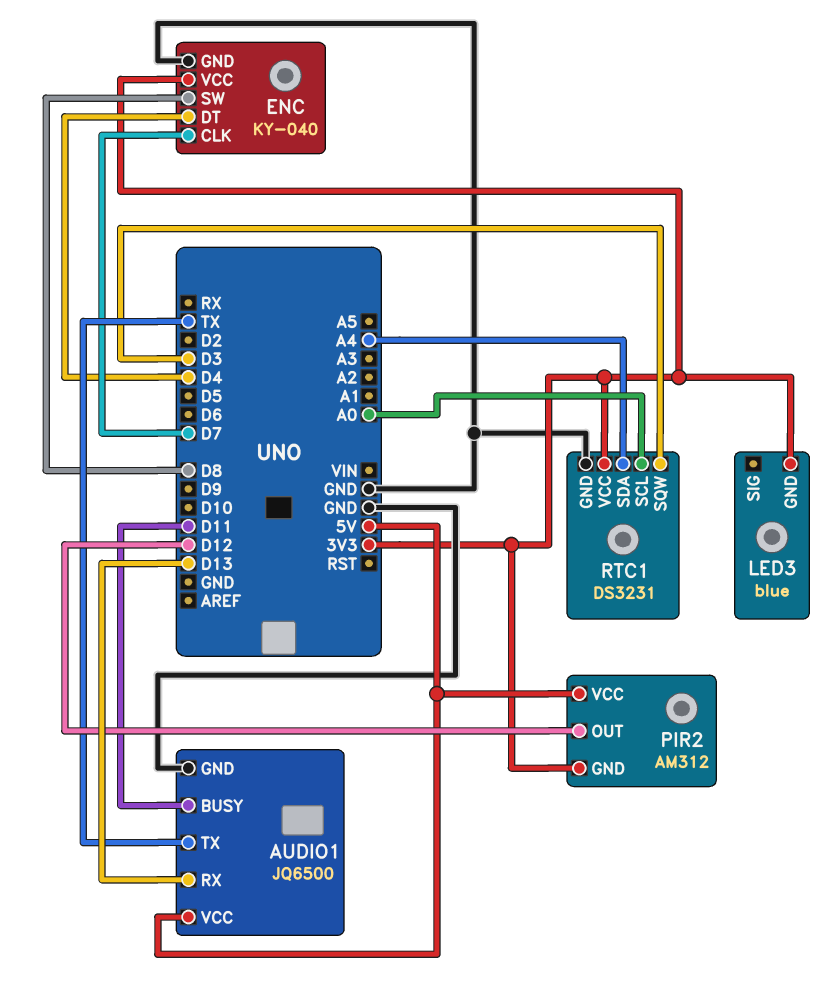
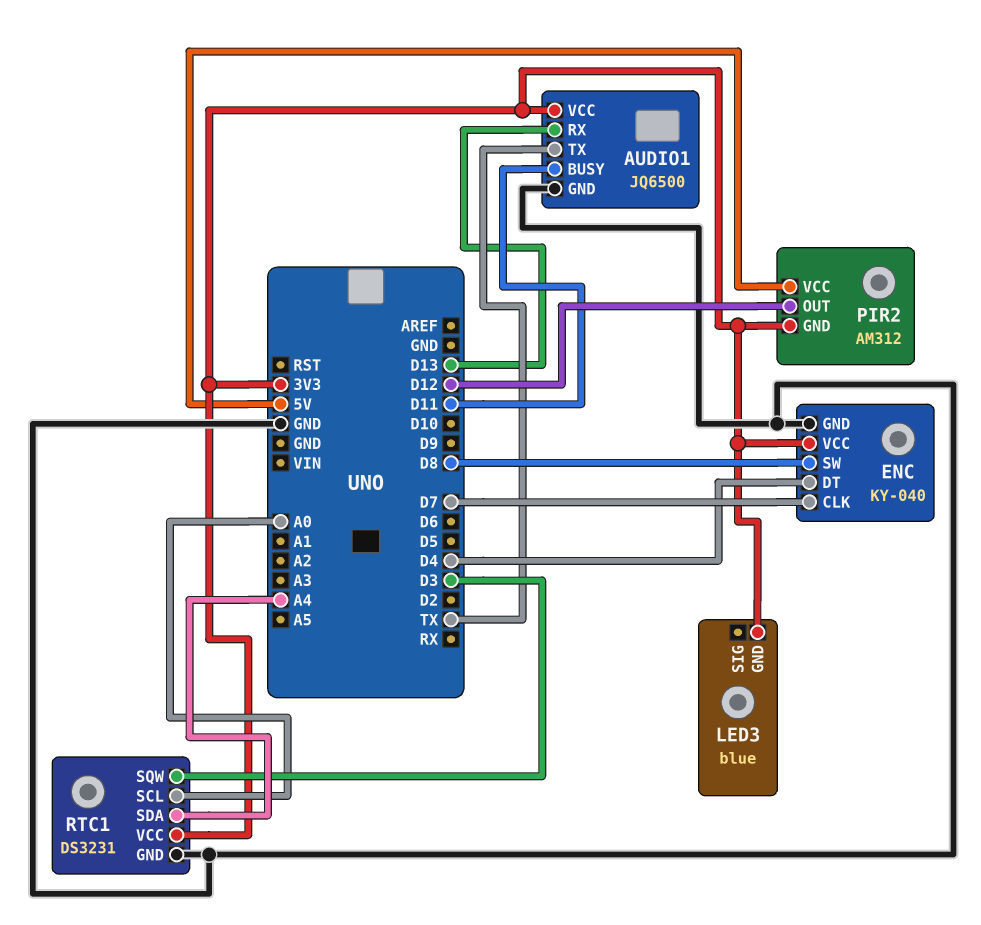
AUDIO1 pin VCC: 5V -> 3V3

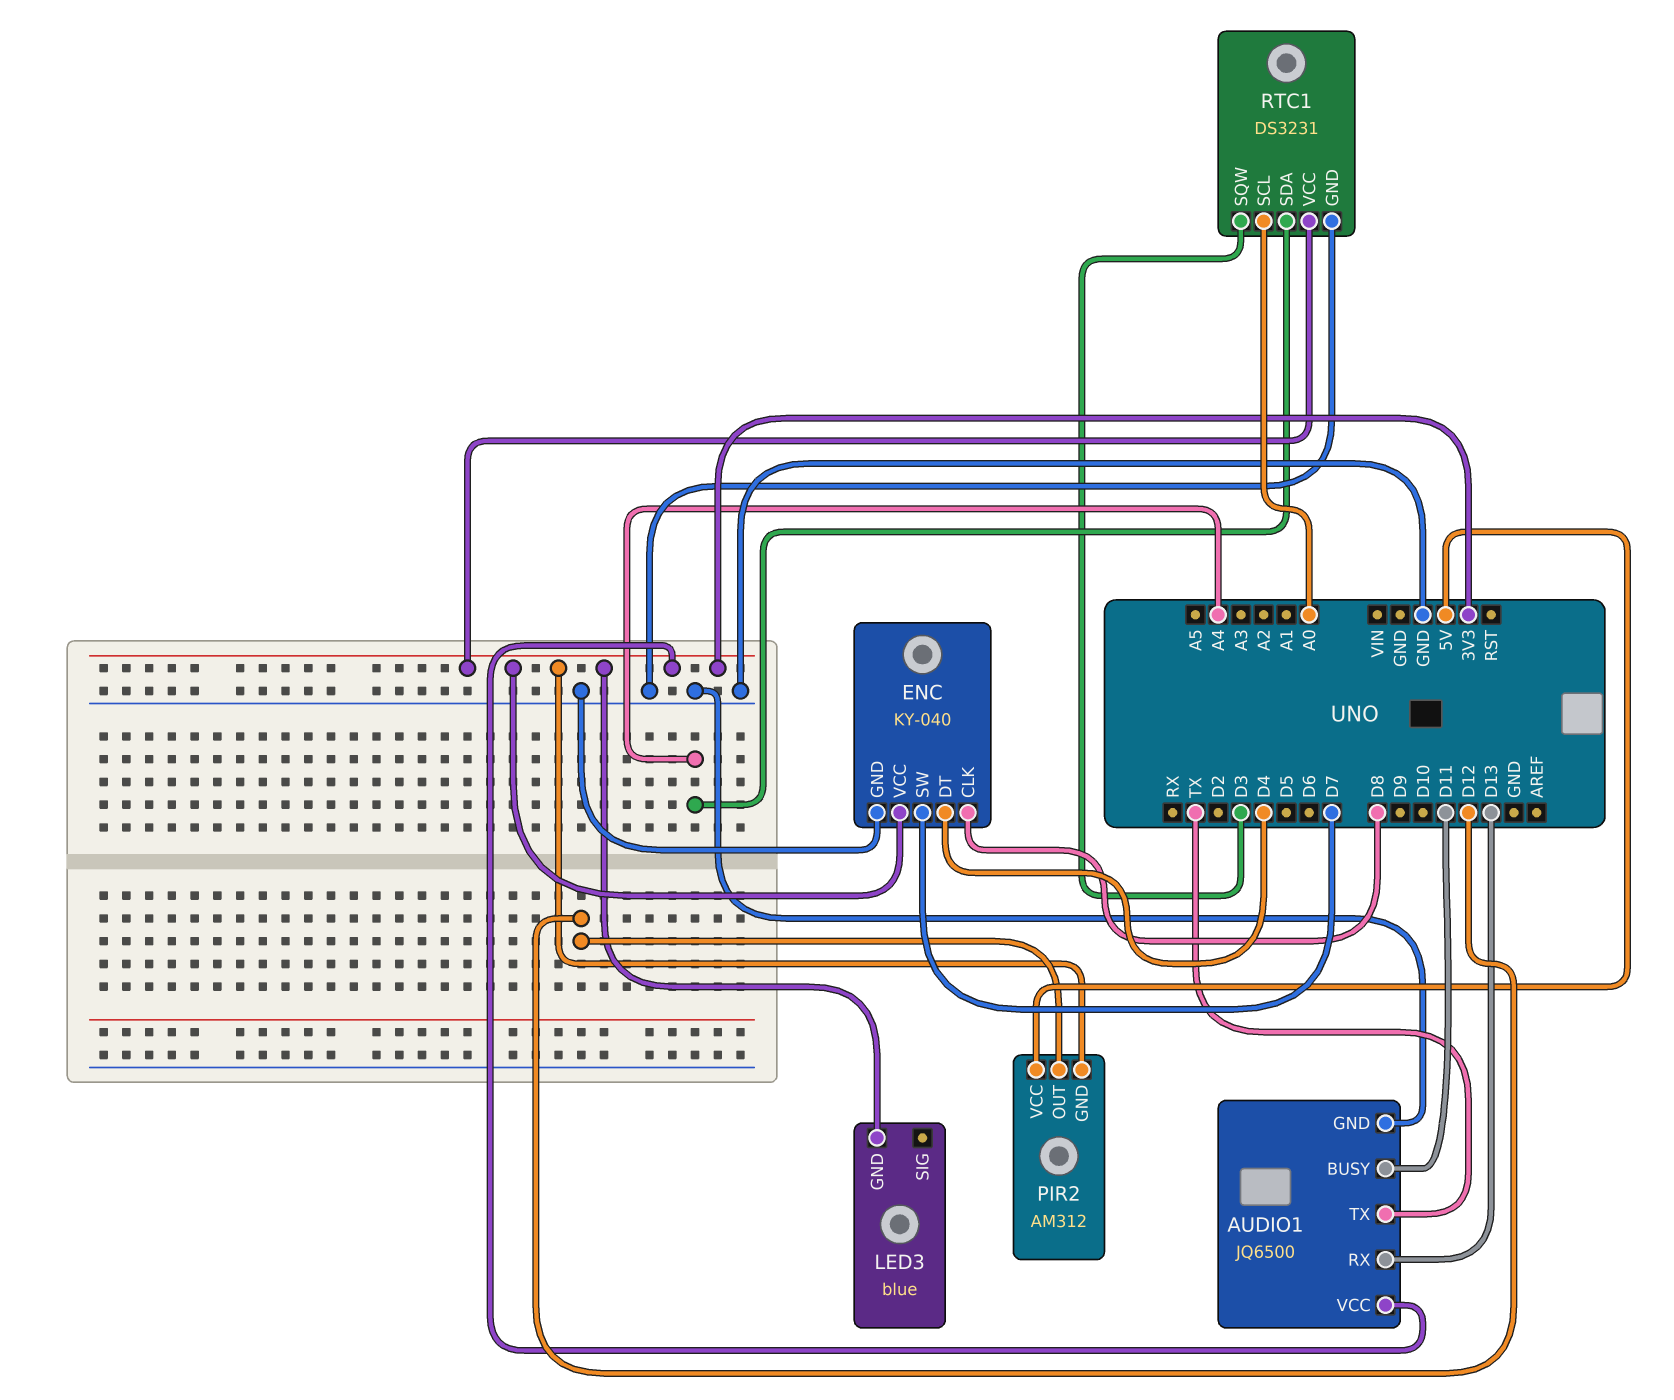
ENC pin CLK: D7 -> D8
ENC pin SW: D8 -> D7

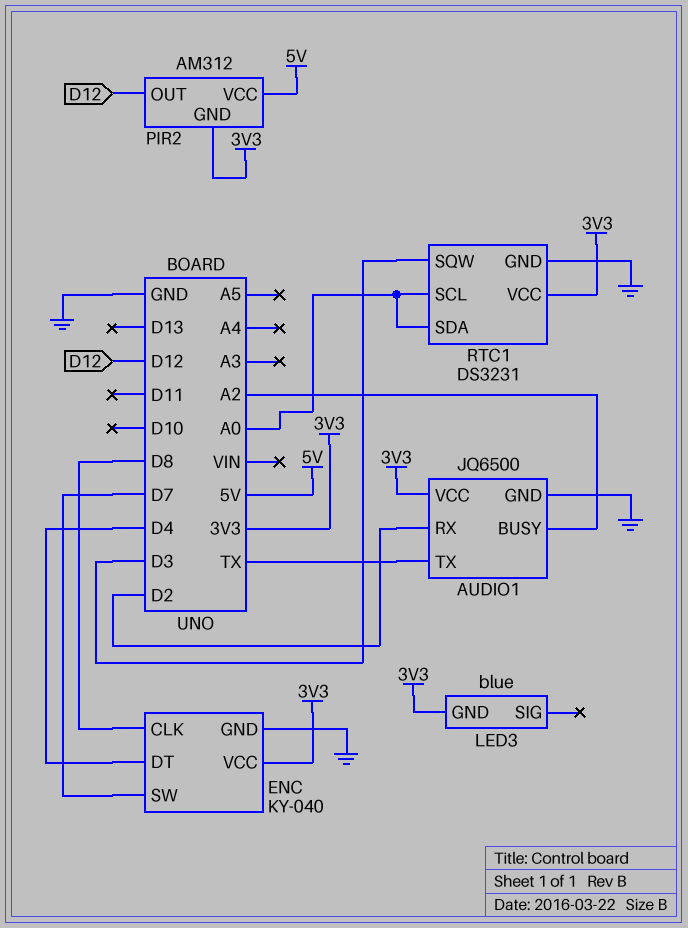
AUDIO1 pin BUSY: D11 -> A2
AUDIO1 pin RX: D13 -> D2
RTC1 pin SDA: A4 -> A0

